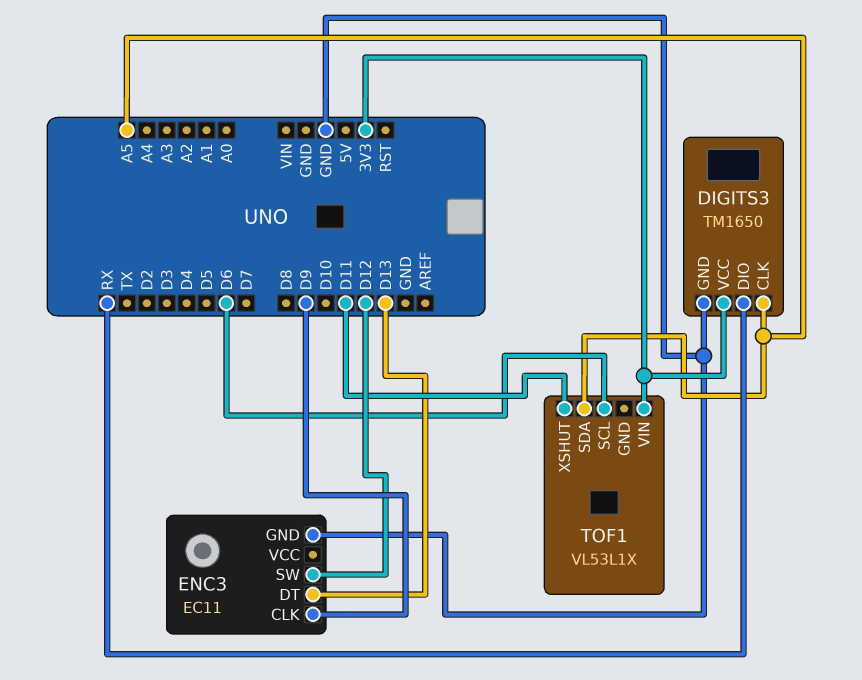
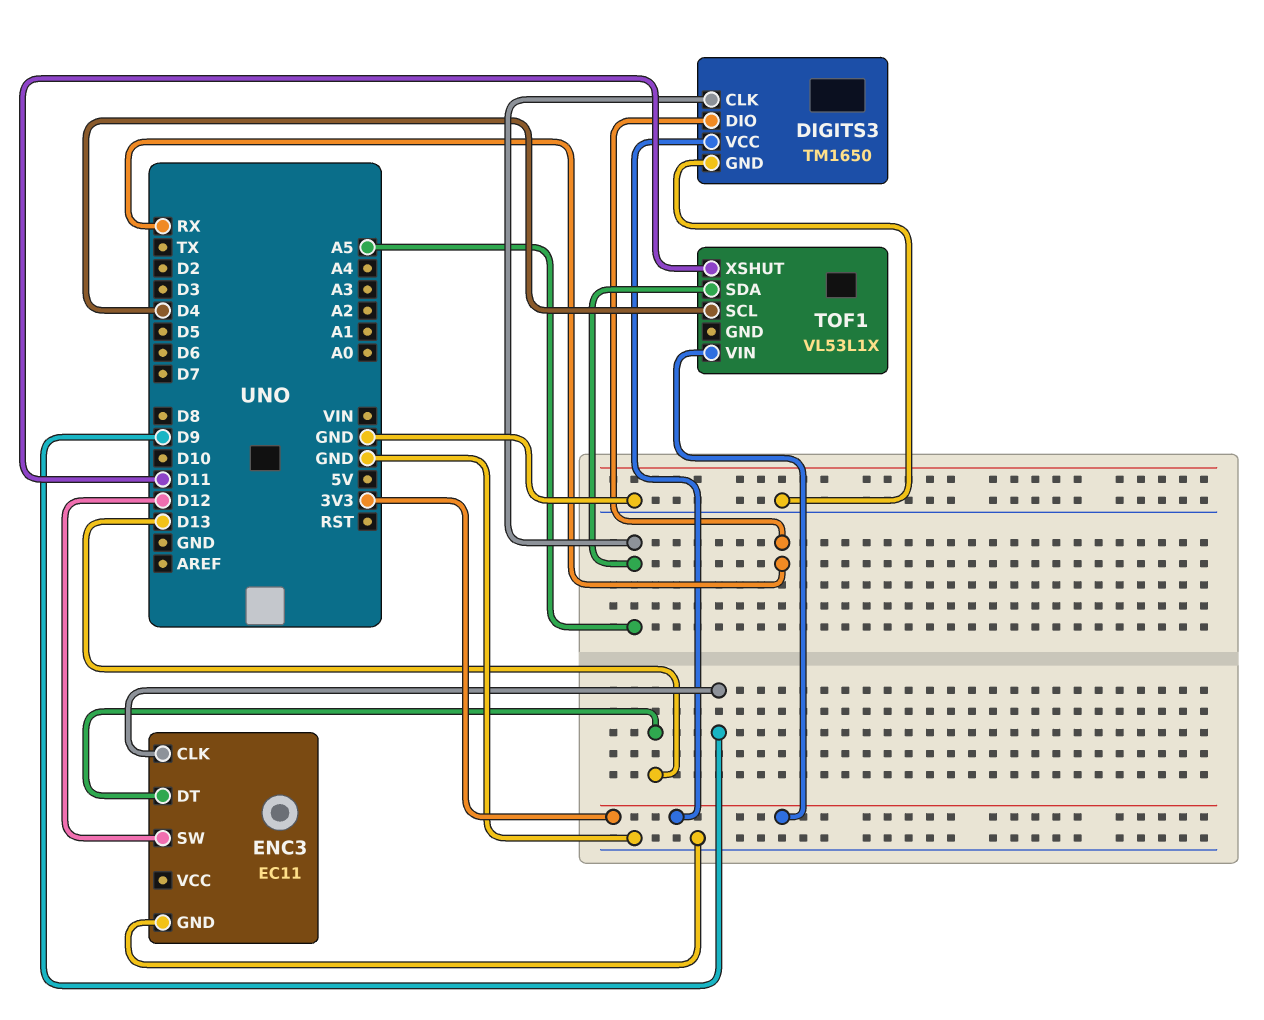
TOF1 pin SCL: D6 -> D4

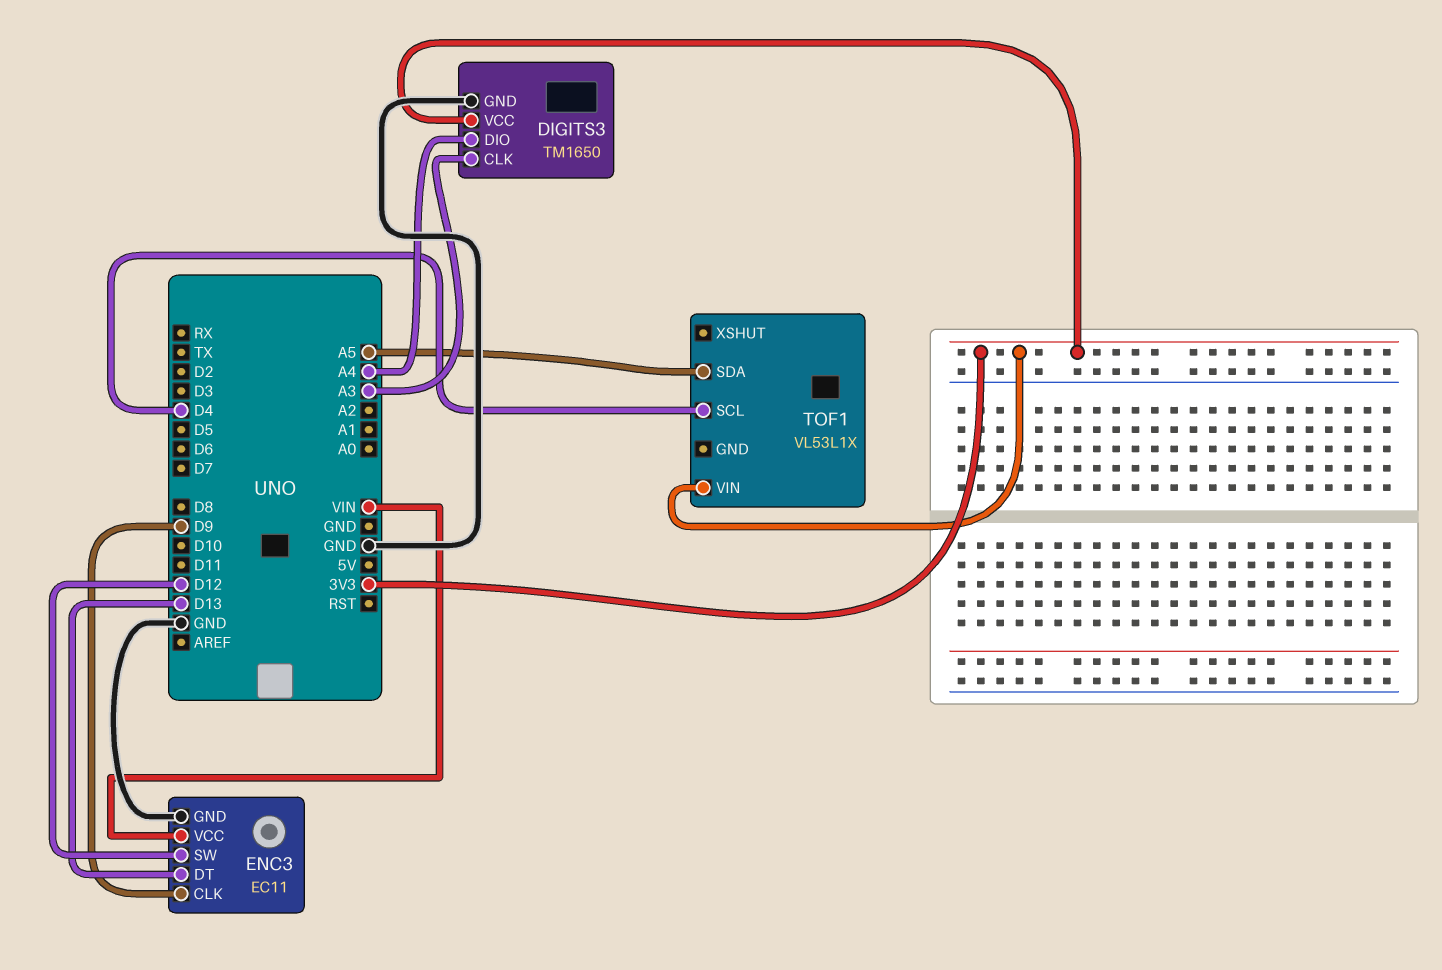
DIGITS3 pin CLK: A5 -> A3
DIGITS3 pin DIO: RX -> A4
ENC3 pin VCC: none -> VIN
TOF1 pin XSHUT: D11 -> none

